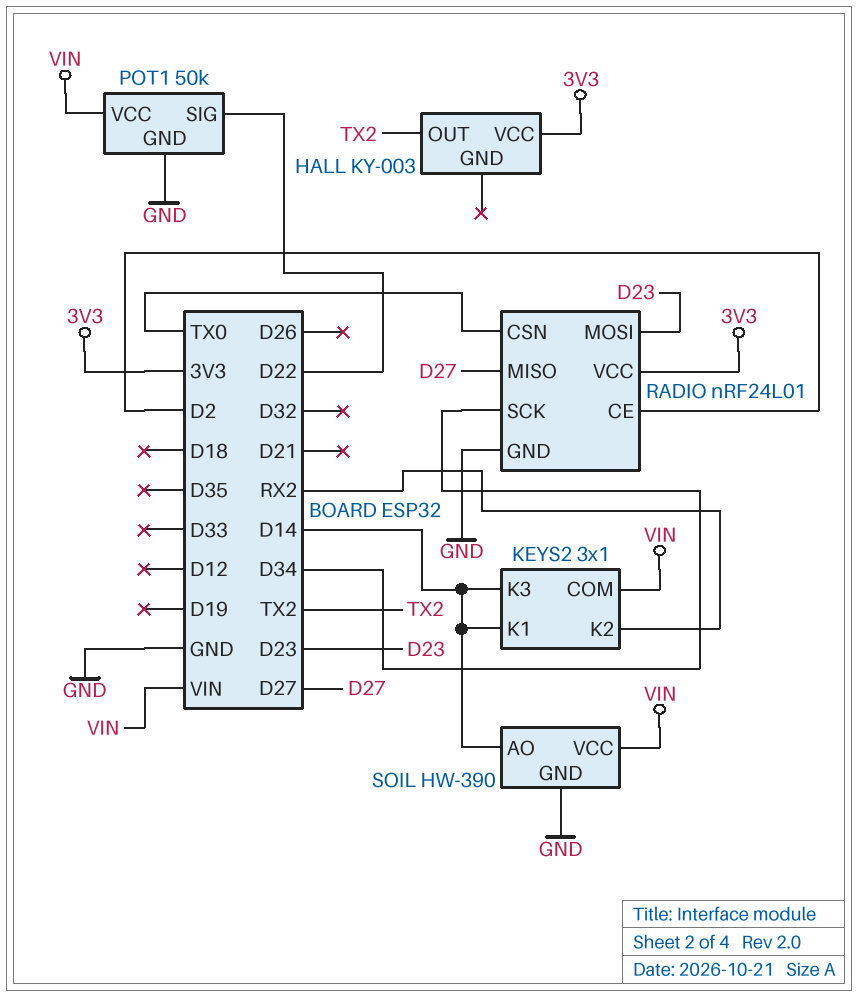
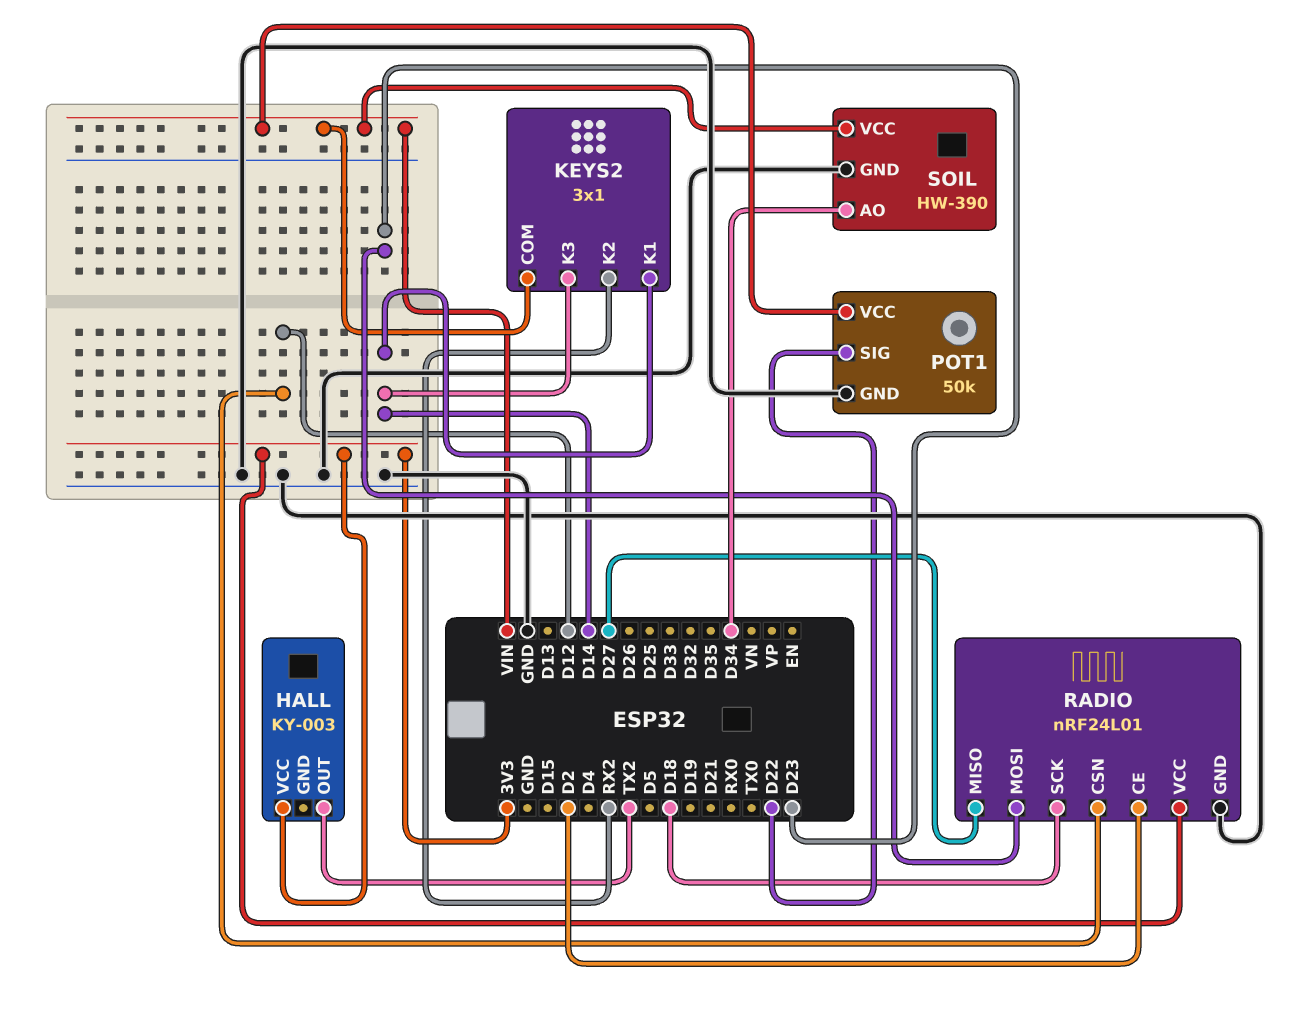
RADIO pin CSN: TX0 -> D12
RADIO pin SCK: D34 -> D18
SOIL pin AO: D14 -> D34

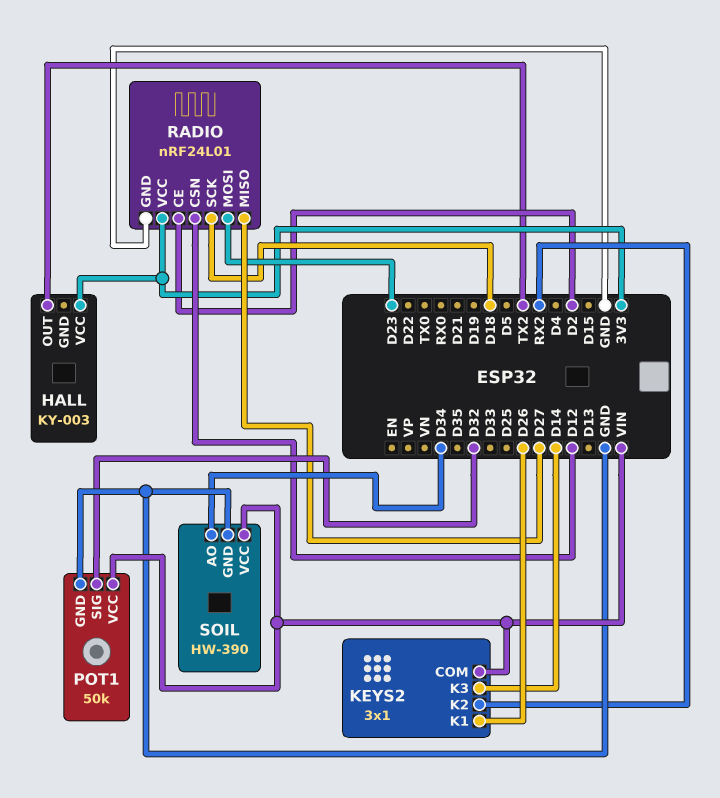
KEYS2 pin K1: D14 -> D26
POT1 pin SIG: D22 -> D32

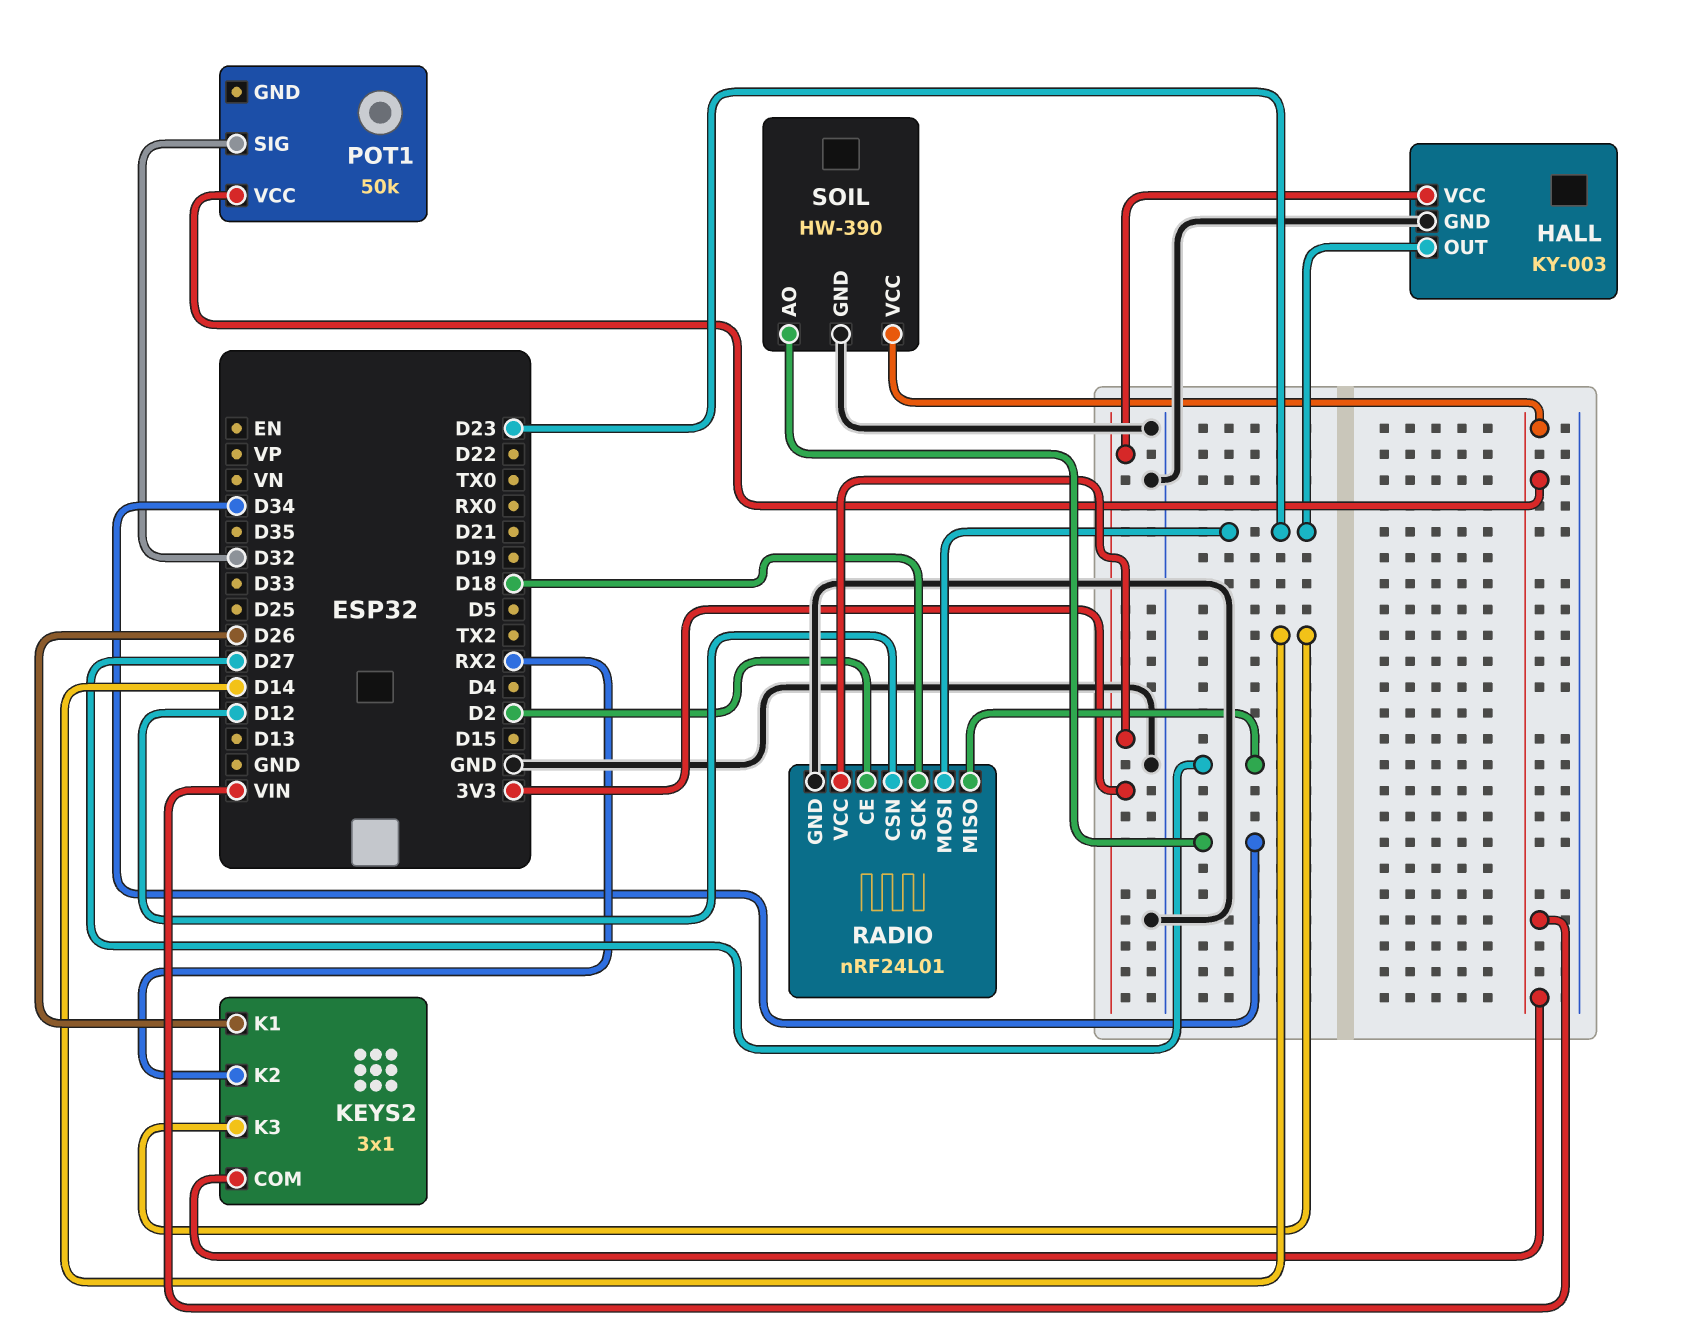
HALL pin GND: none -> GND
HALL pin OUT: TX2 -> D23
POT1 pin GND: GND -> none

